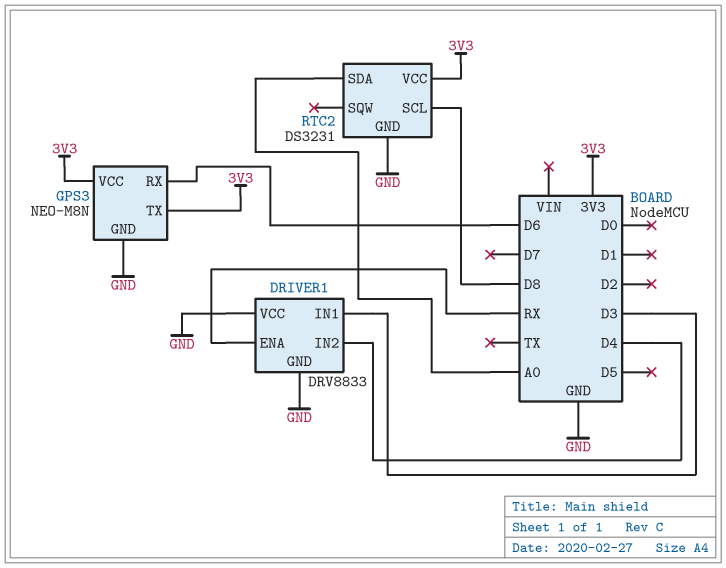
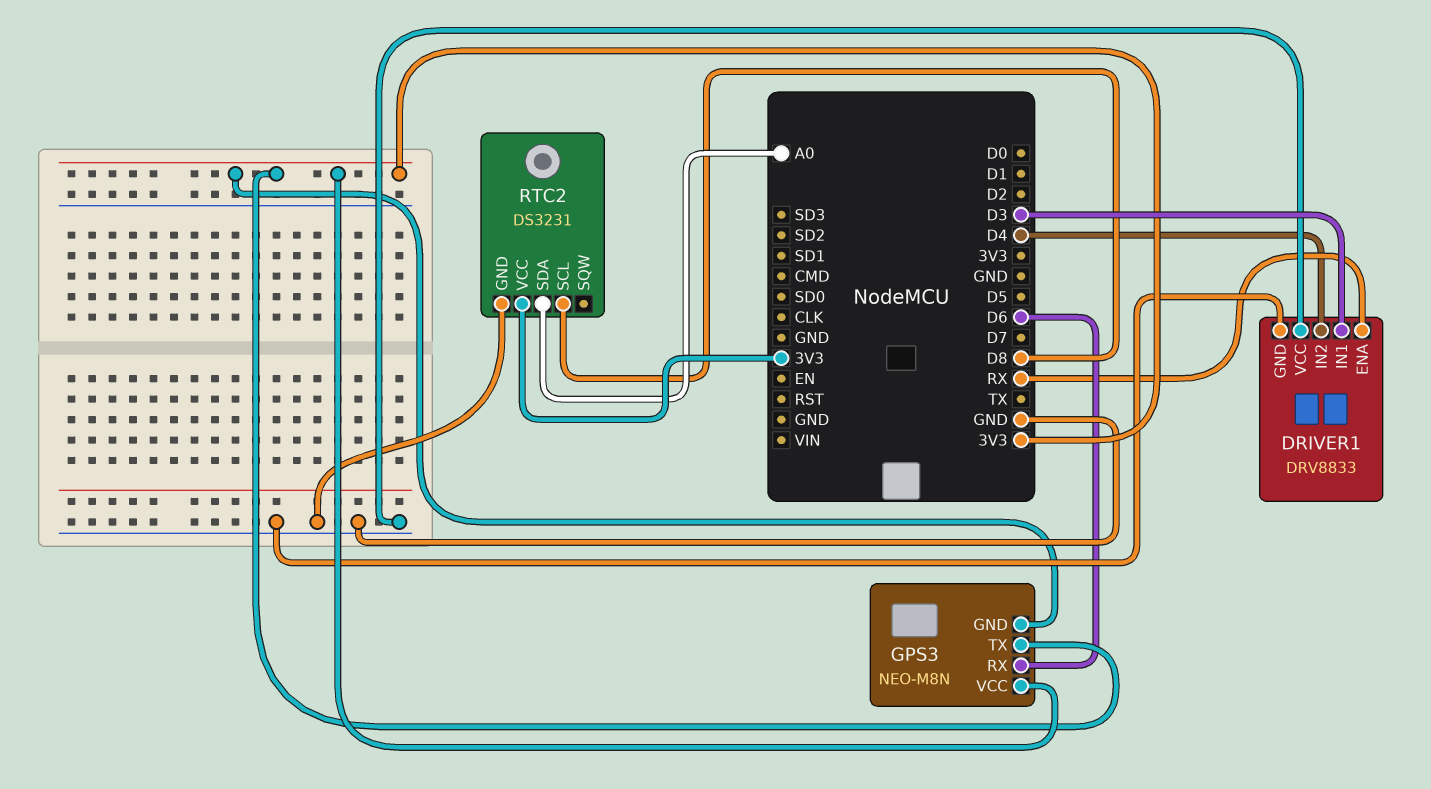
GPS3 pin GND: GND -> 3V3

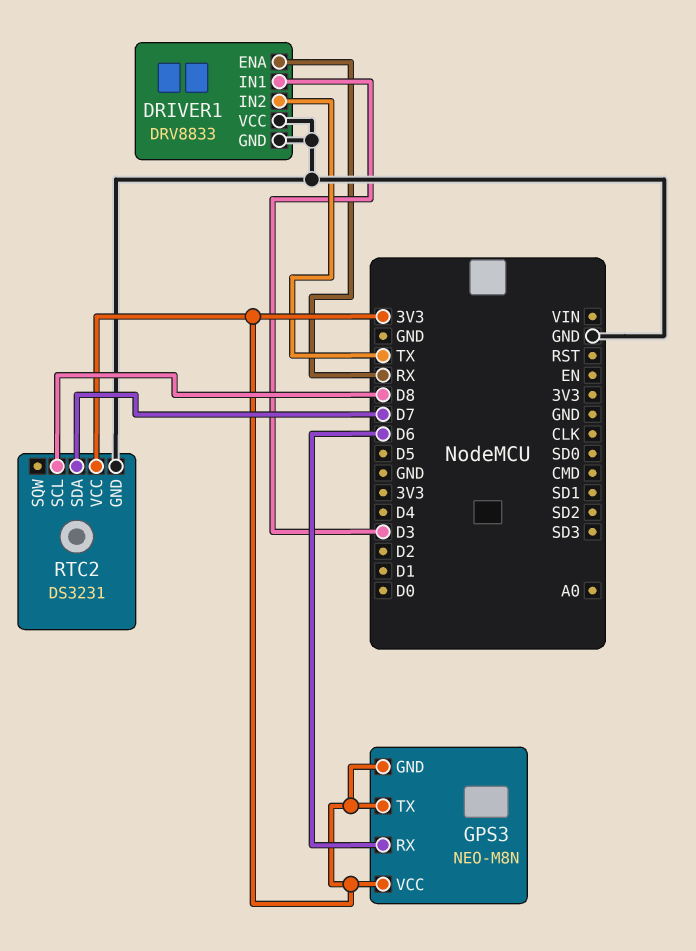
DRIVER1 pin IN2: D4 -> TX
RTC2 pin SDA: A0 -> D7

